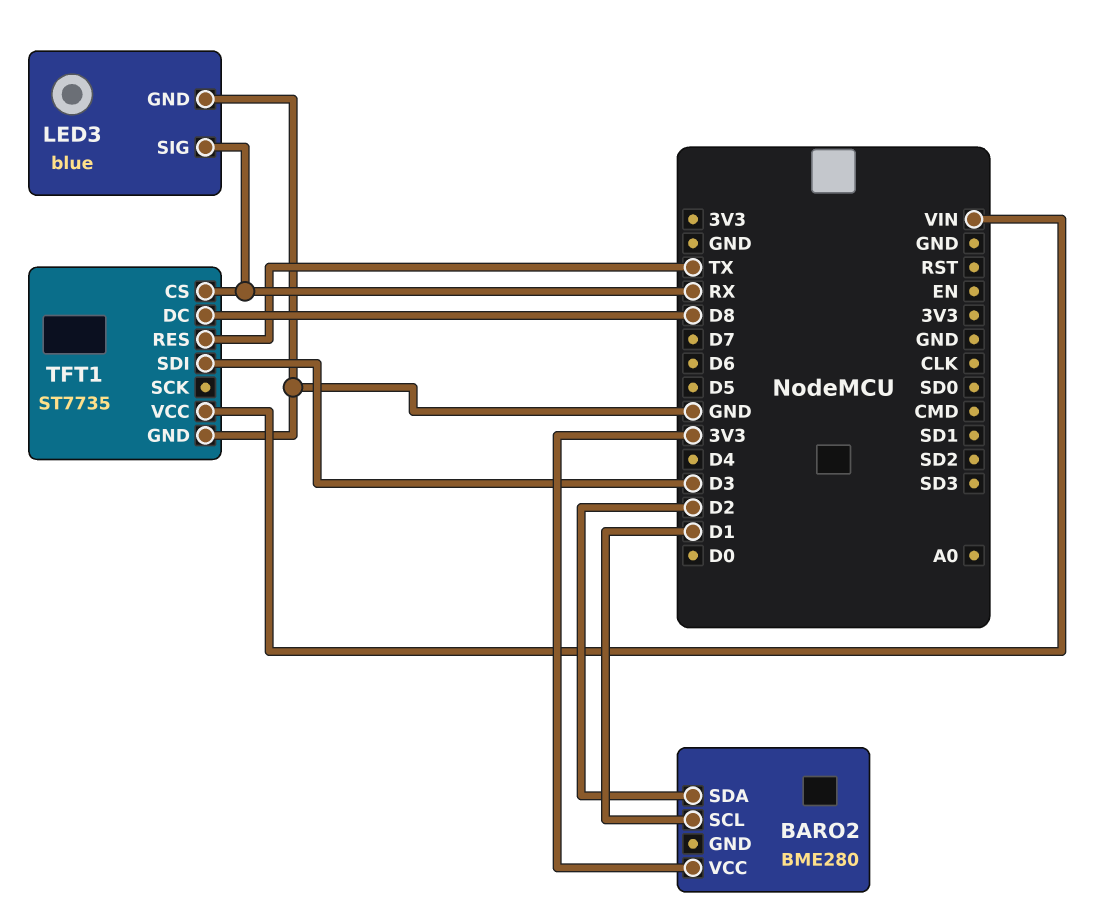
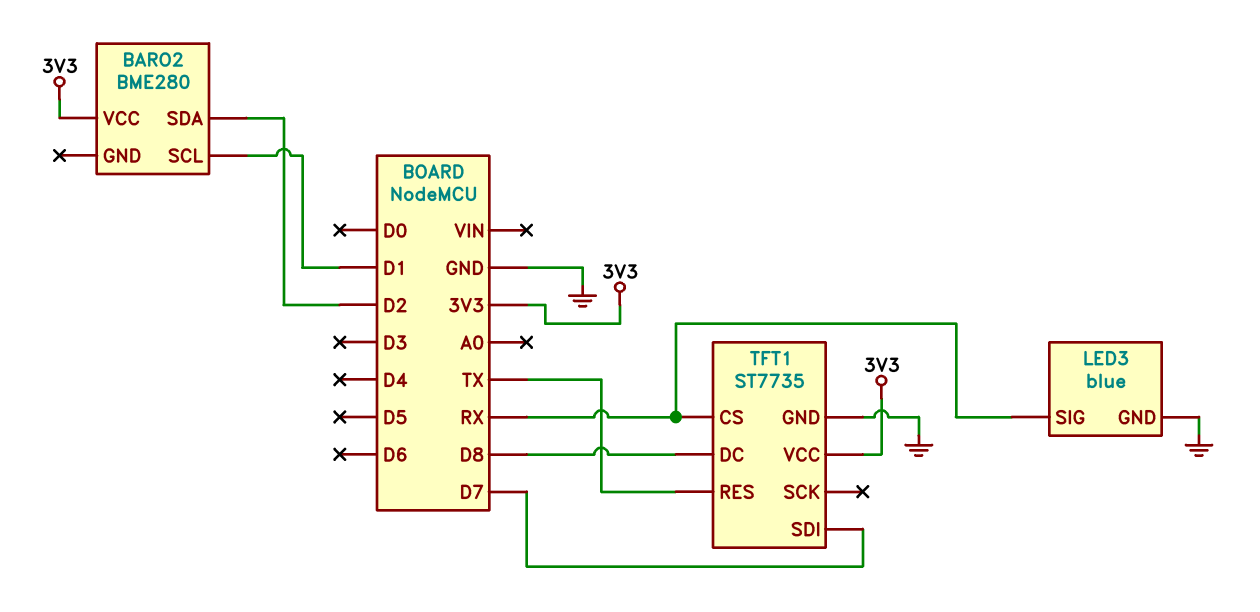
TFT1 pin SDI: D3 -> D7
TFT1 pin VCC: VIN -> 3V3

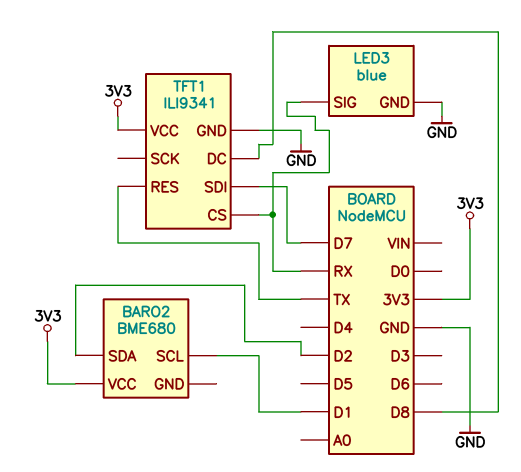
BARO2: BME280 -> BME680
TFT1: ST7735 -> ILI9341

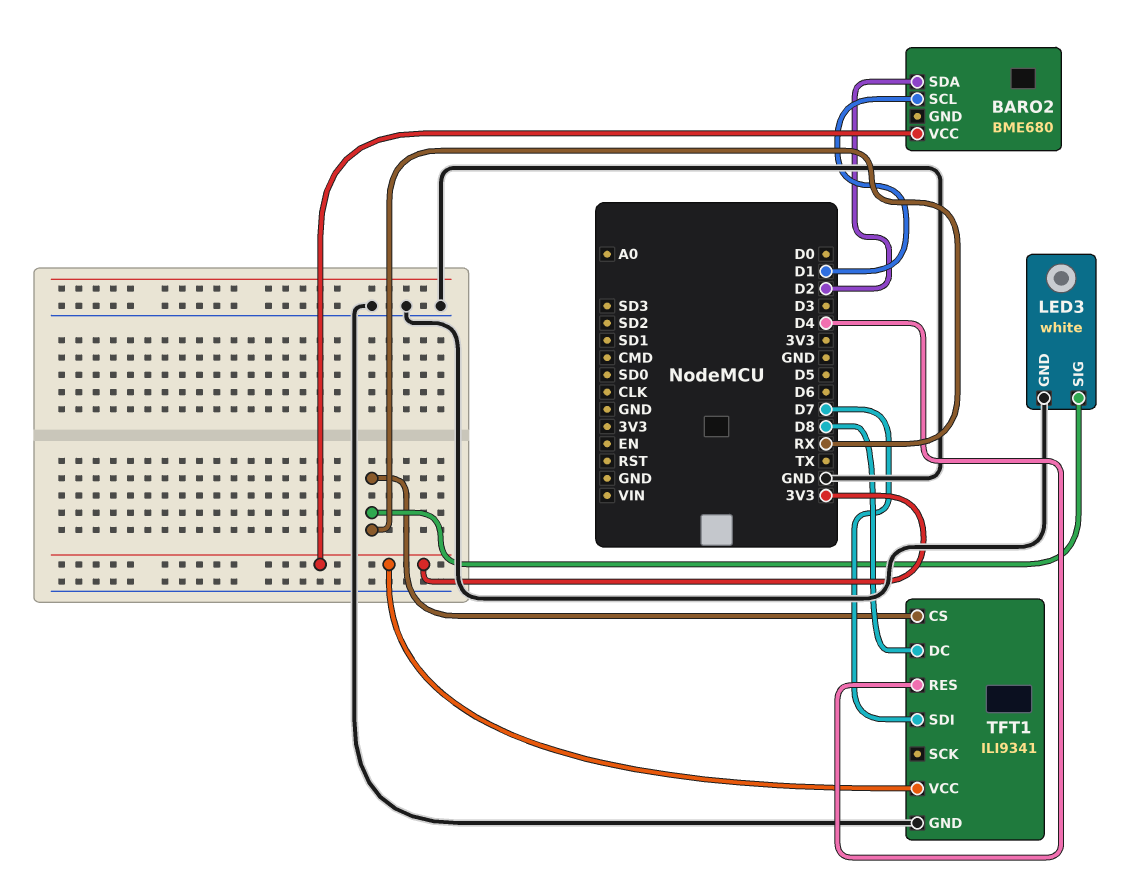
LED3: blue -> white
TFT1 pin RES: TX -> D4

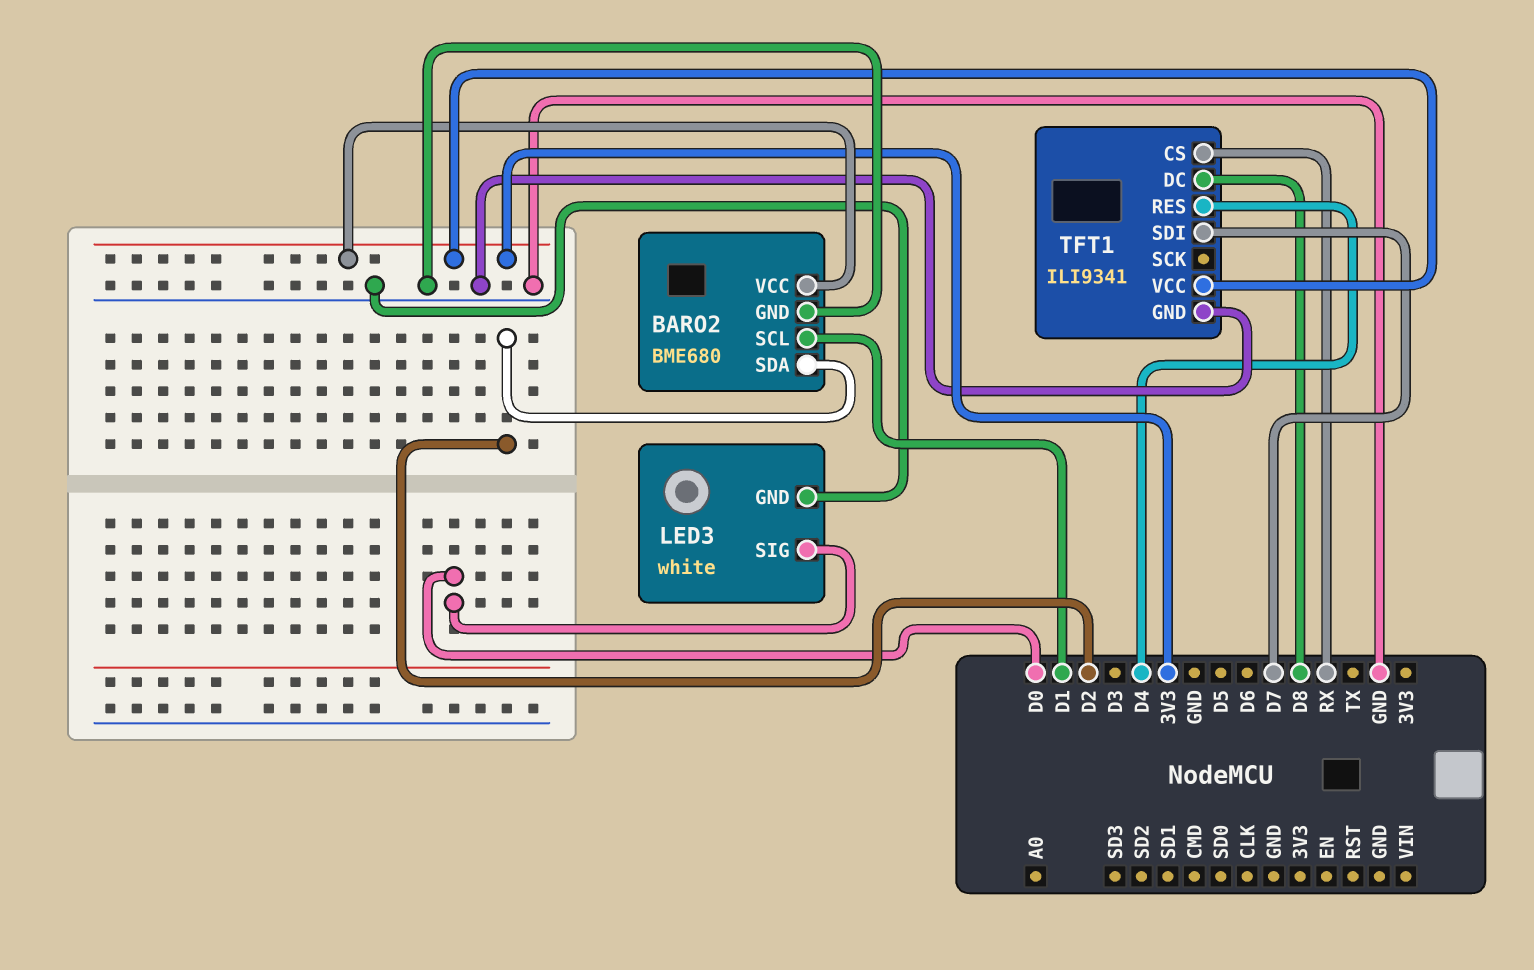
BARO2 pin GND: none -> GND
LED3 pin SIG: RX -> D0

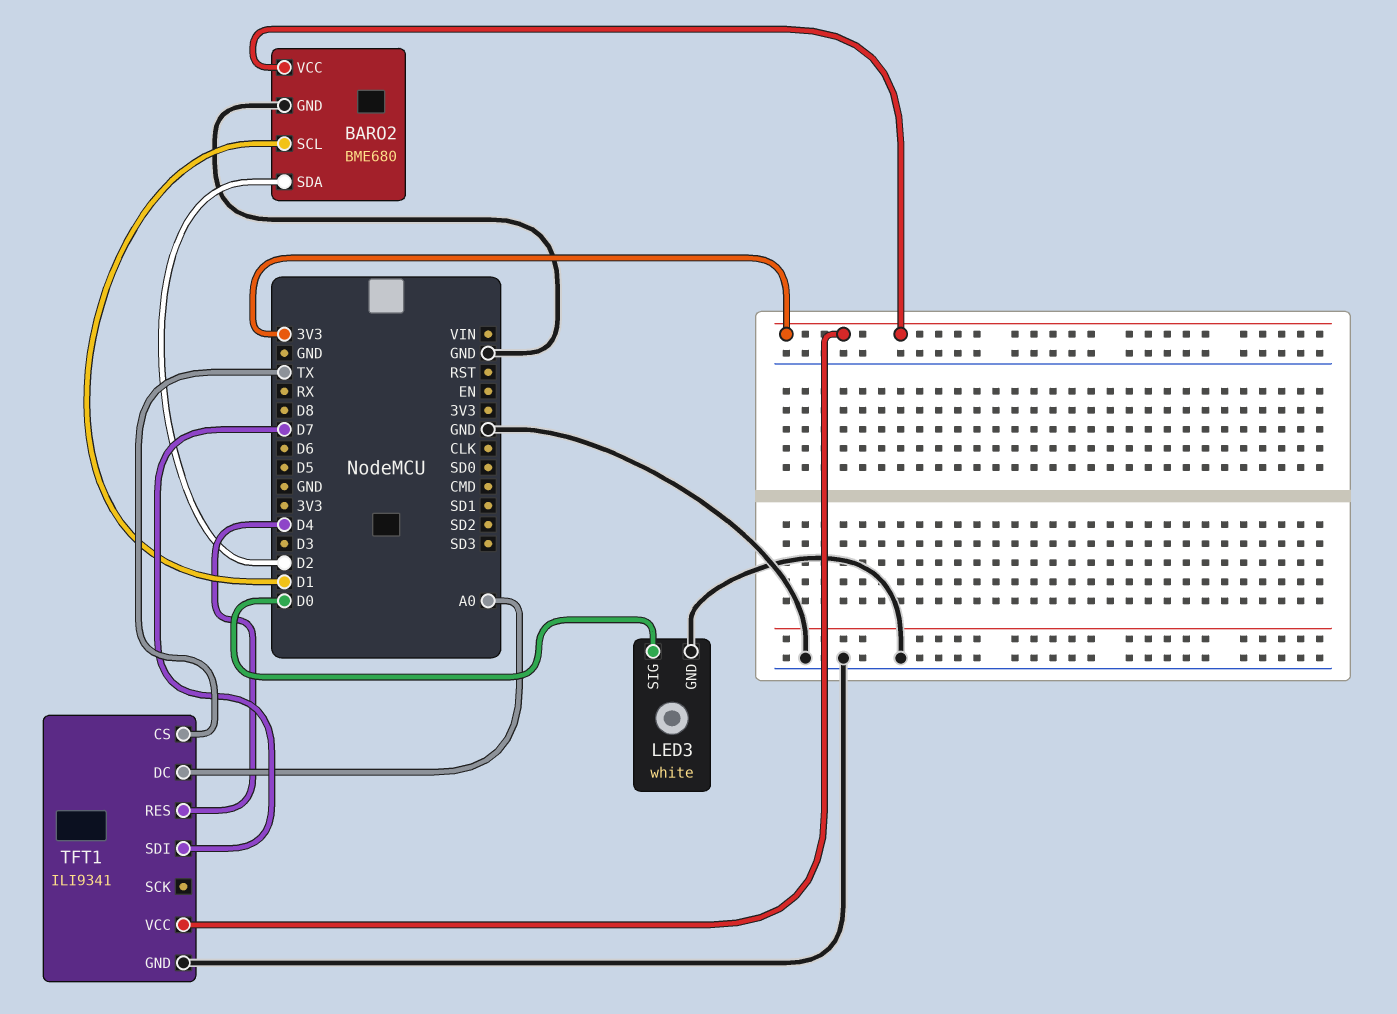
TFT1 pin CS: RX -> TX
TFT1 pin DC: D8 -> A0

